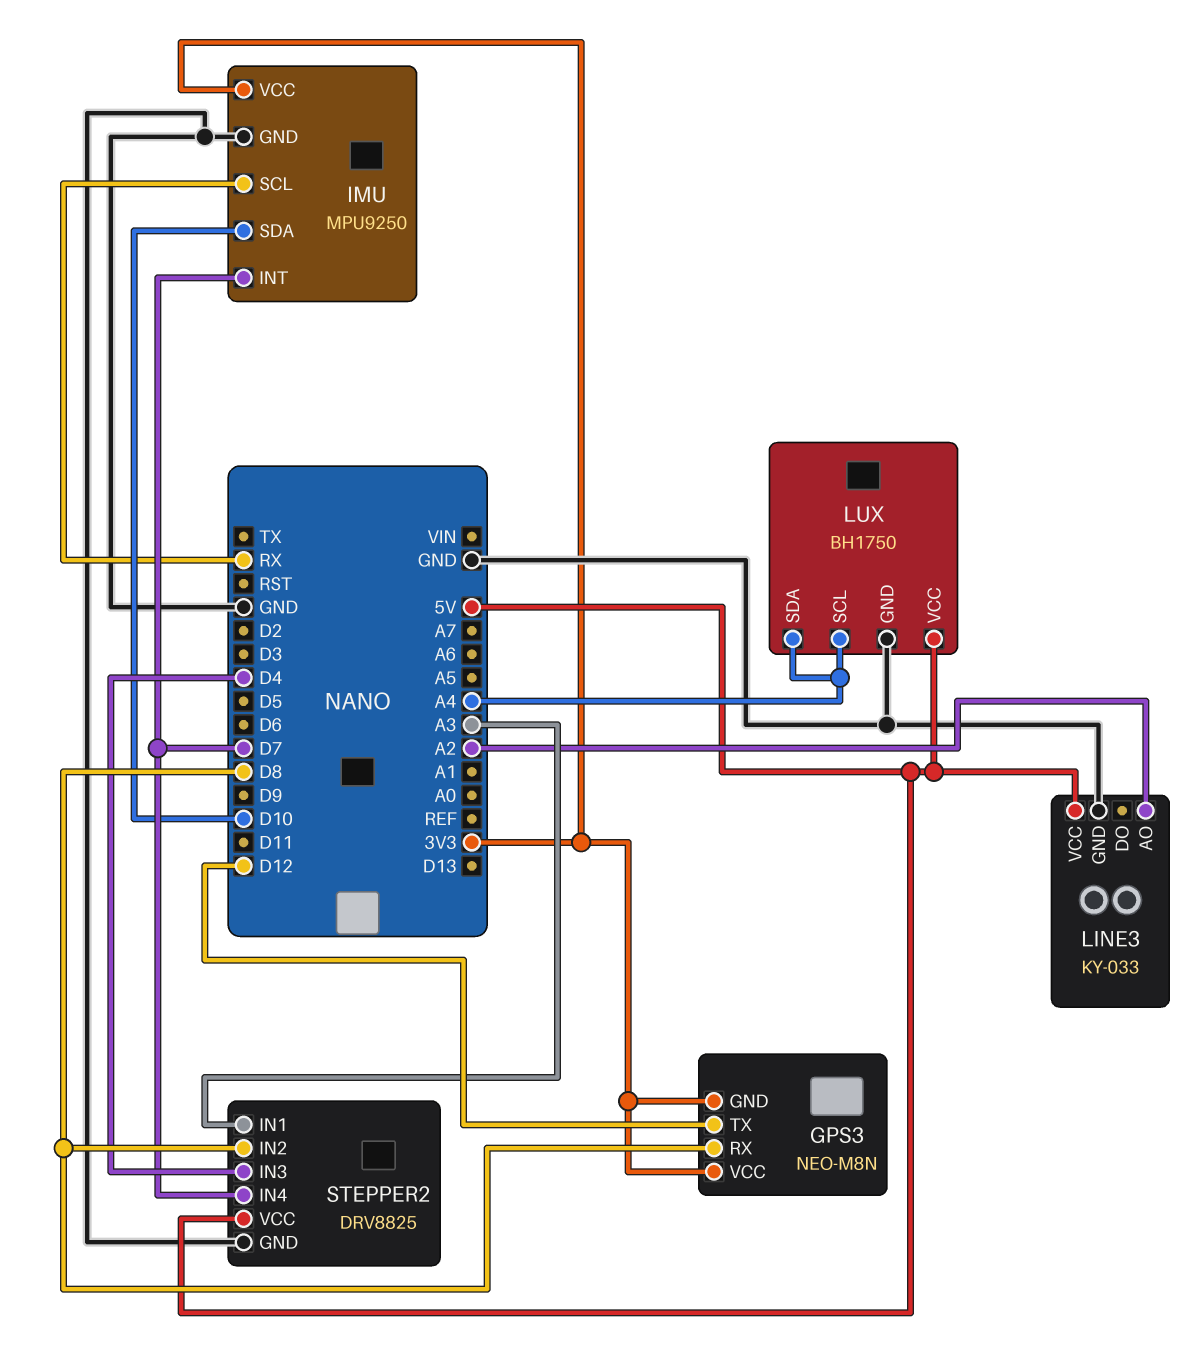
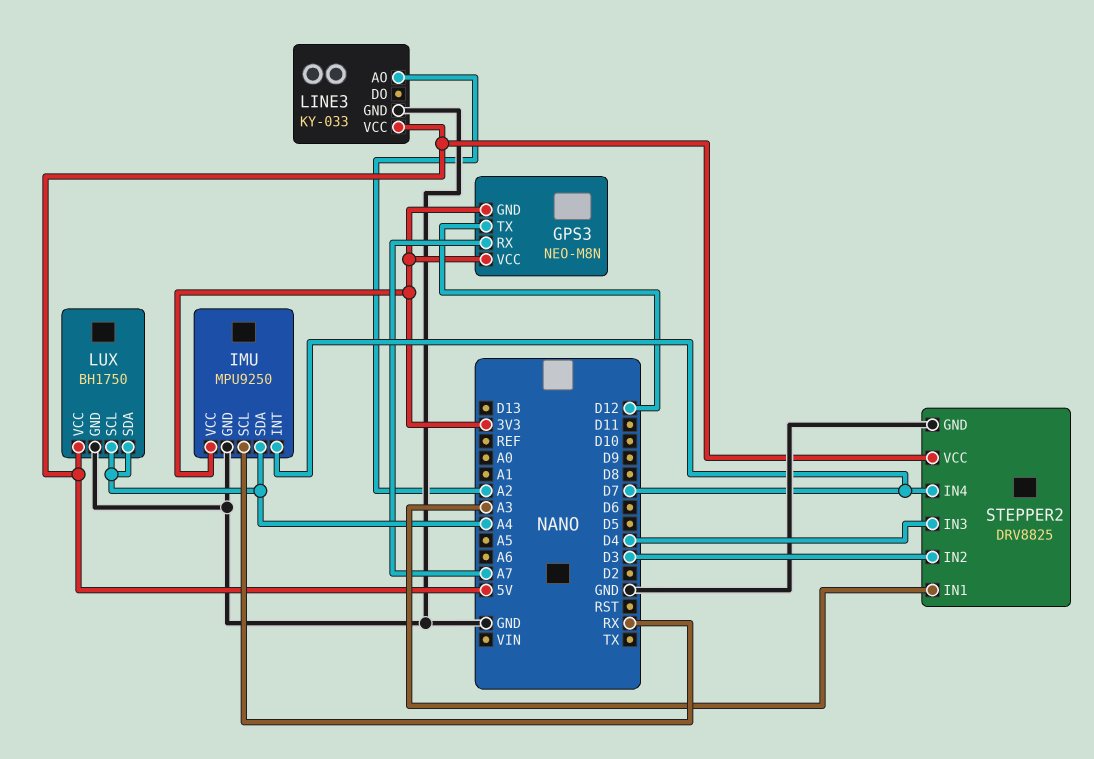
GPS3 pin RX: D8 -> A7
IMU pin SDA: D10 -> A4
STEPPER2 pin IN2: D8 -> D3

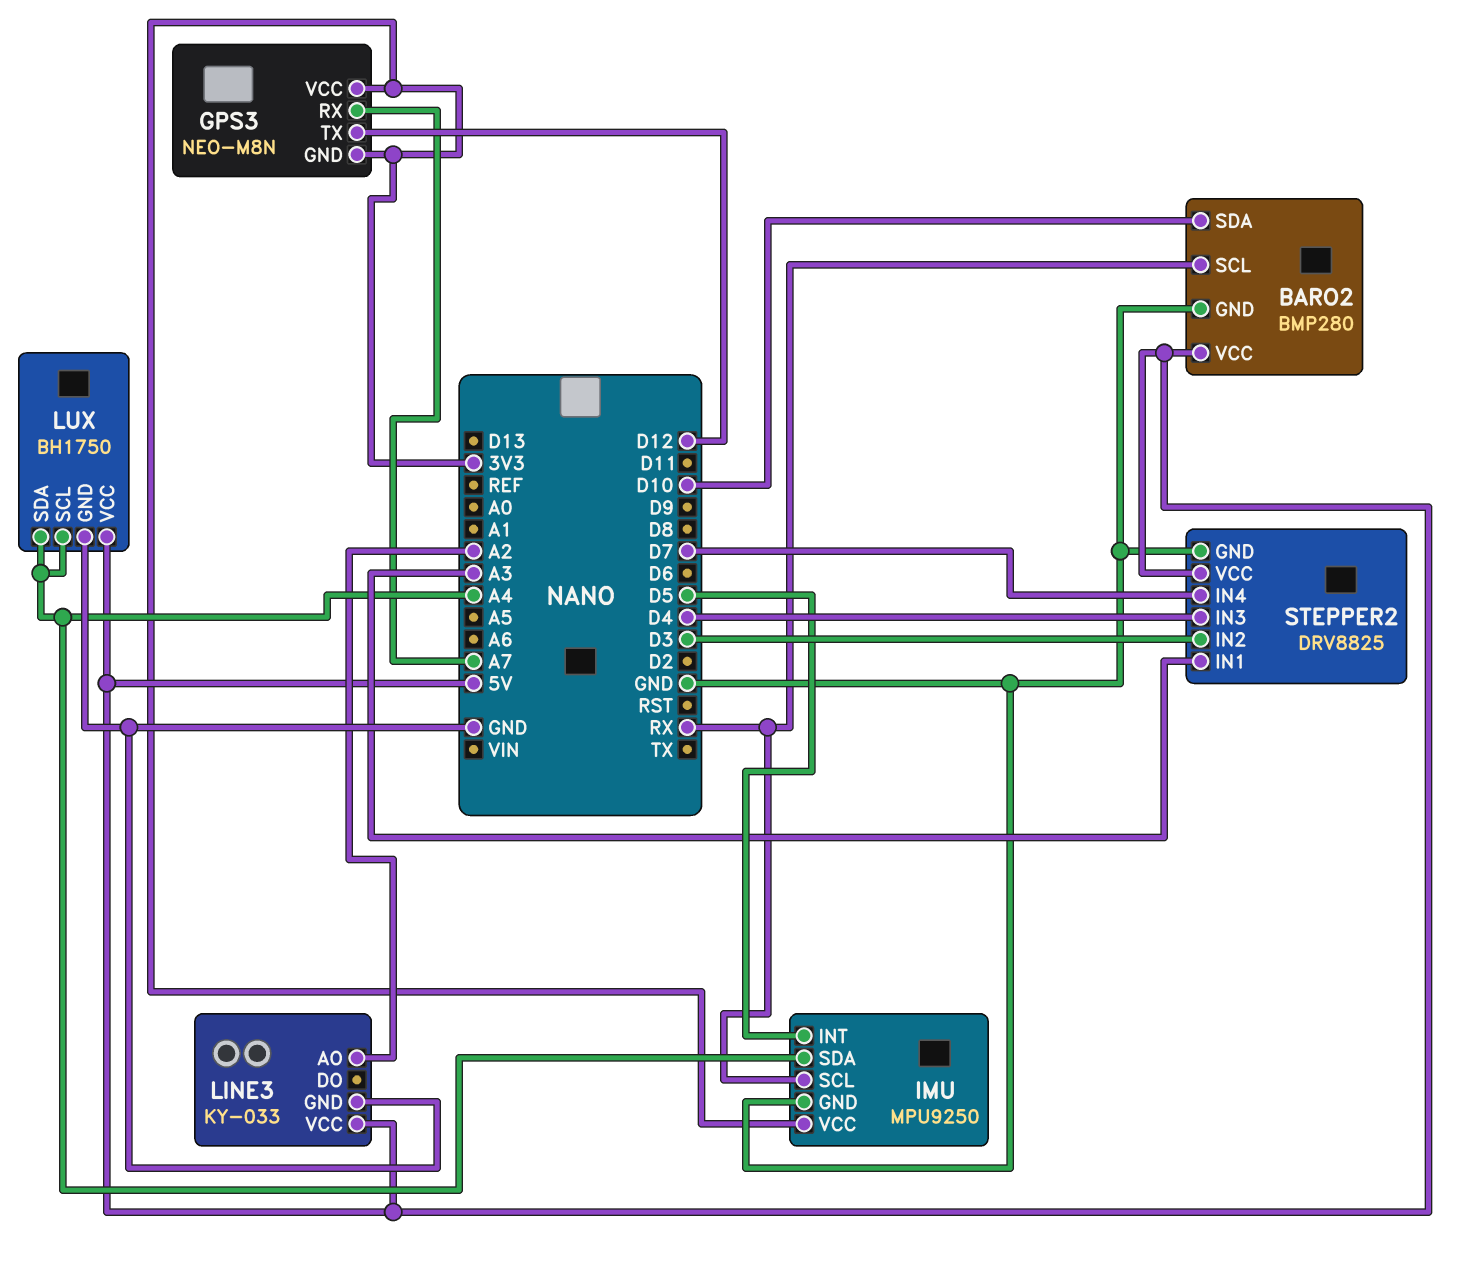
BARO2: none -> BMP280
BARO2 pin GND: none -> GND
BARO2 pin SCL: none -> RX
BARO2 pin SDA: none -> D10
BARO2 pin VCC: none -> 5V
IMU pin INT: D7 -> D5

